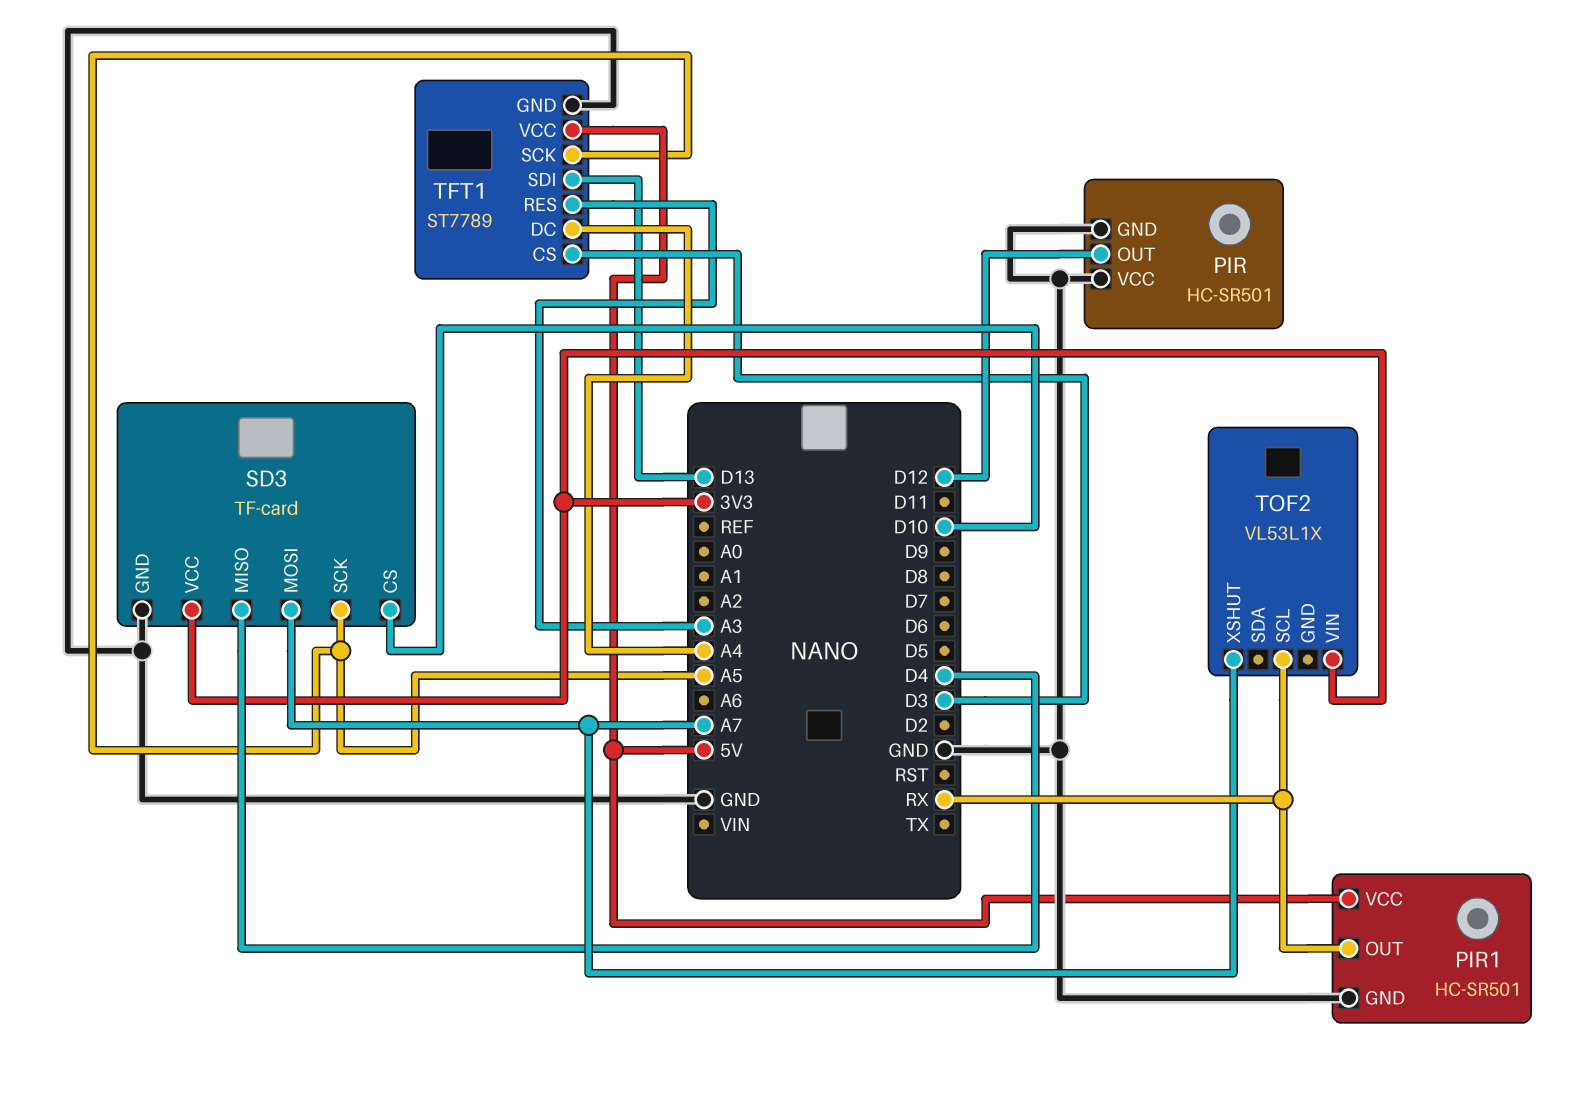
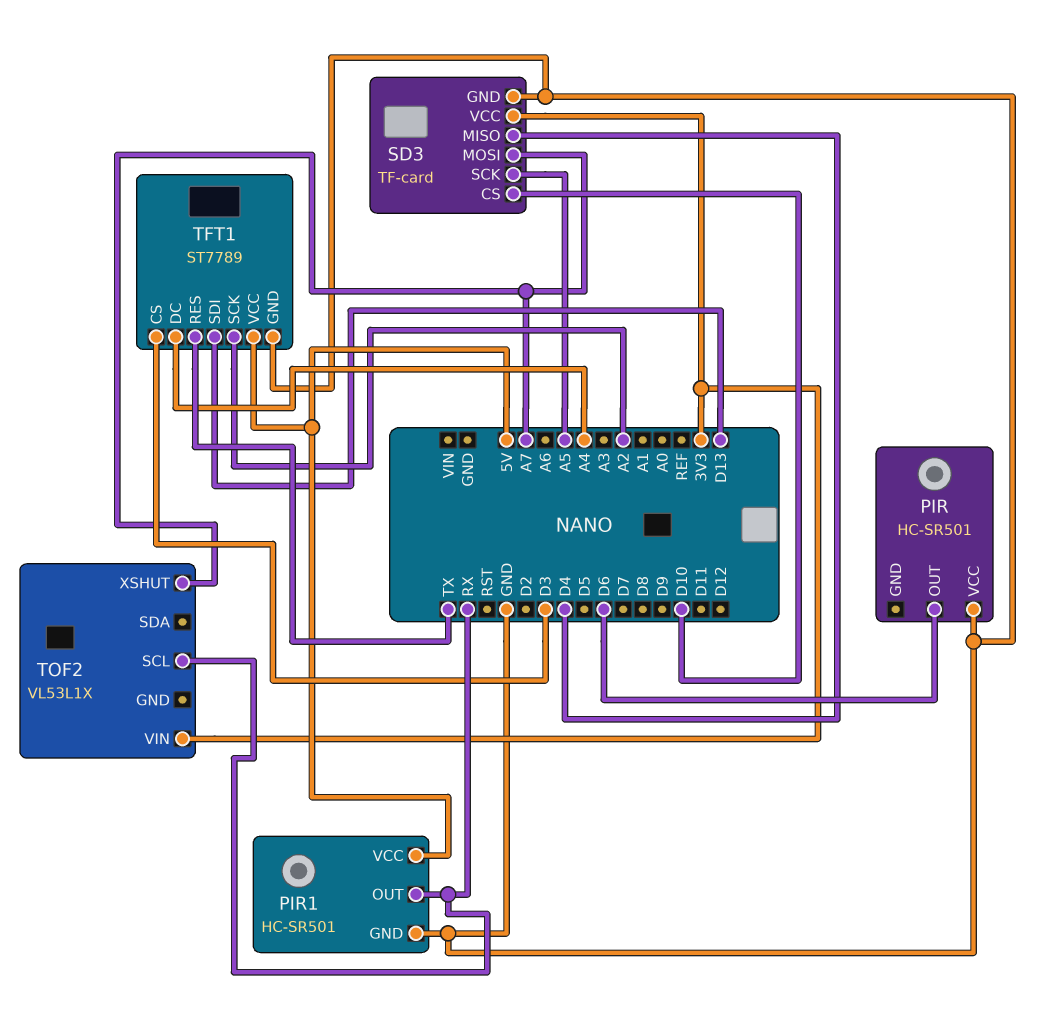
PIR pin GND: GND -> none
PIR pin OUT: D12 -> D6
TFT1 pin RES: A3 -> TX
TFT1 pin SCK: A5 -> A2

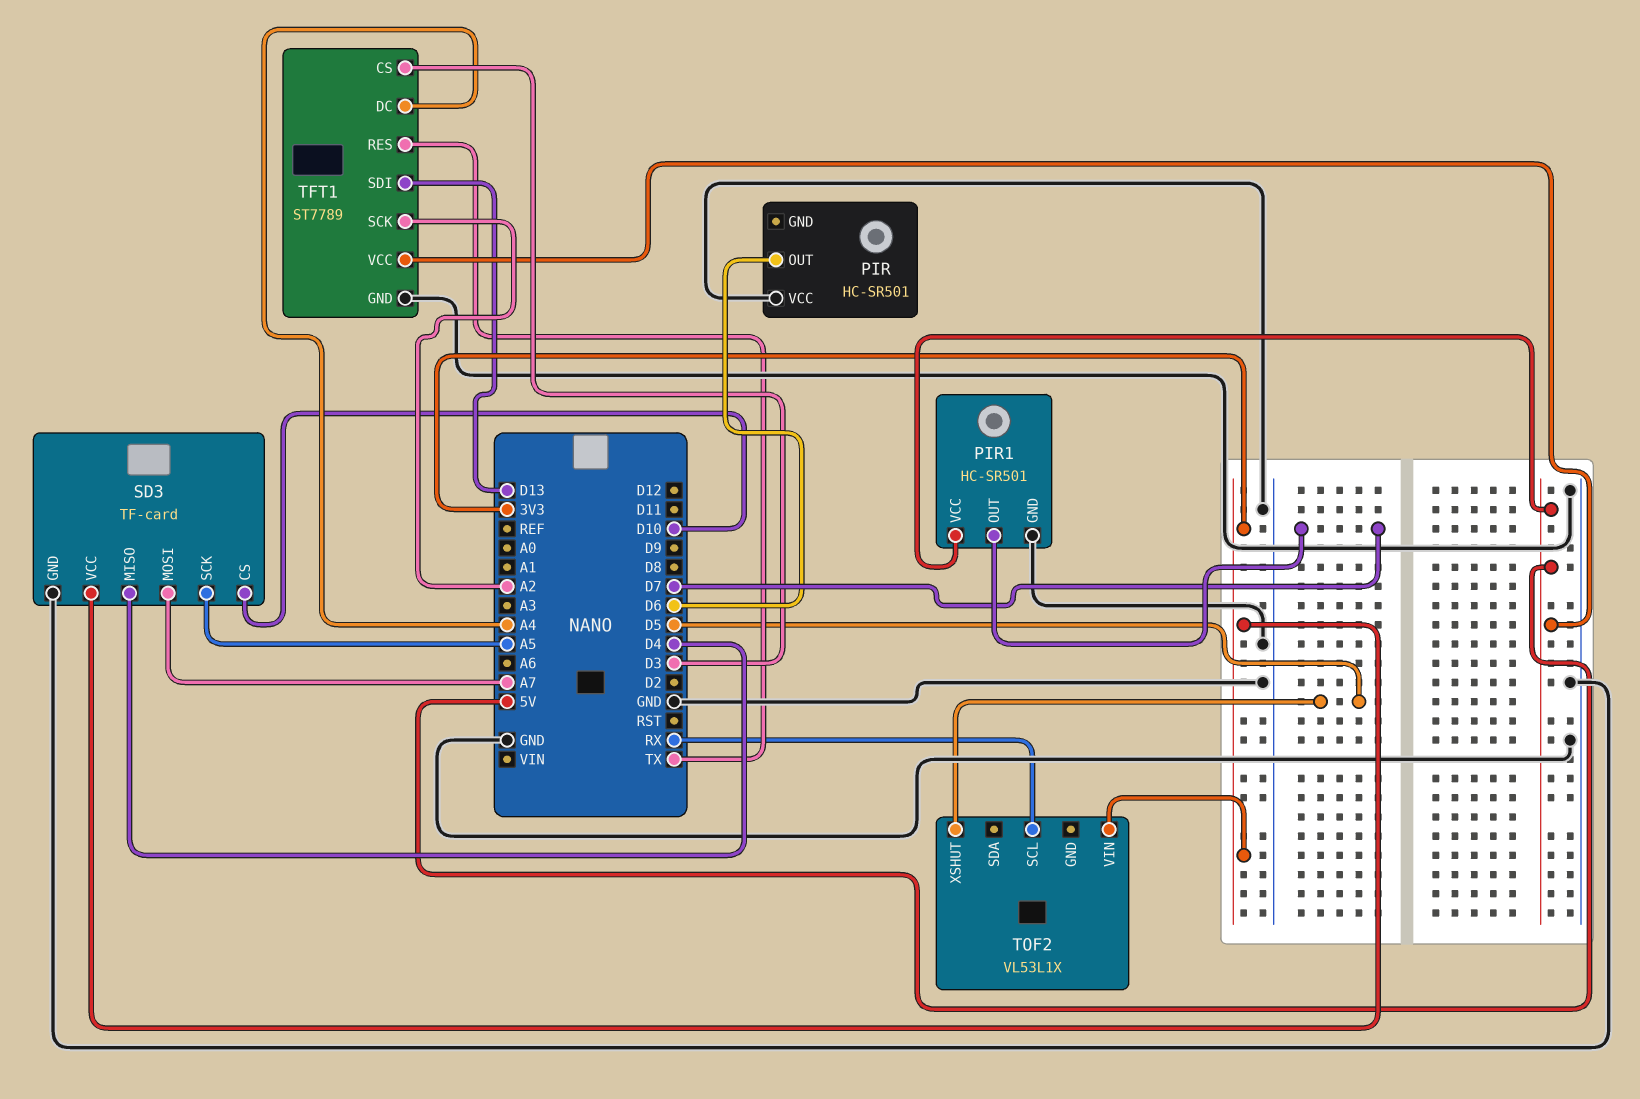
PIR1 pin OUT: RX -> D7
TOF2 pin XSHUT: A7 -> D5

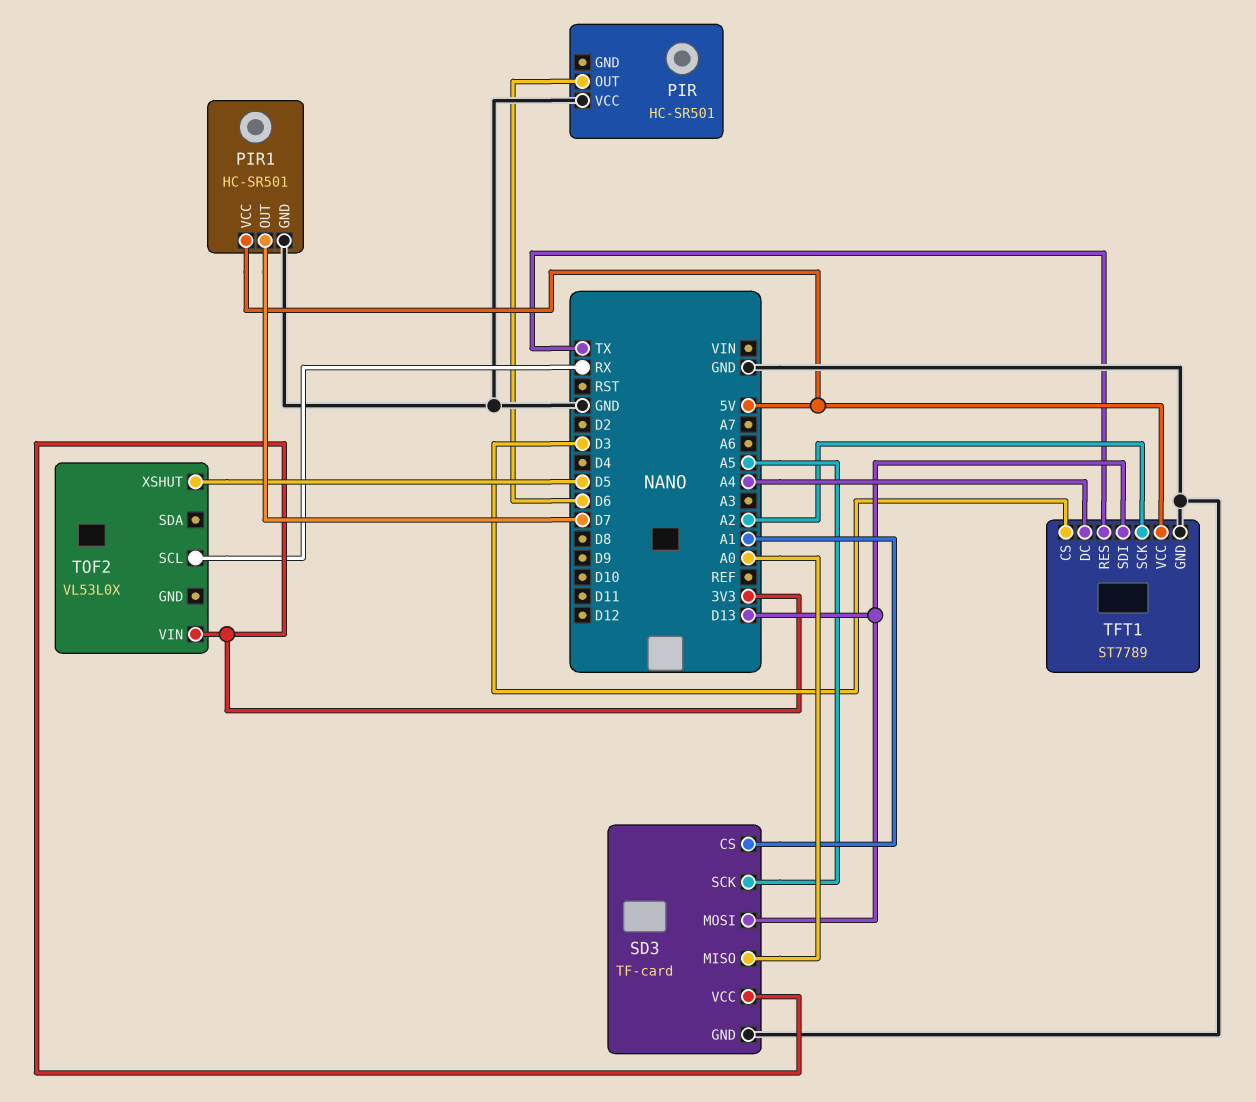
SD3 pin CS: D10 -> A1
SD3 pin MISO: D4 -> A0
SD3 pin MOSI: A7 -> D13
TOF2: VL53L1X -> VL53L0X

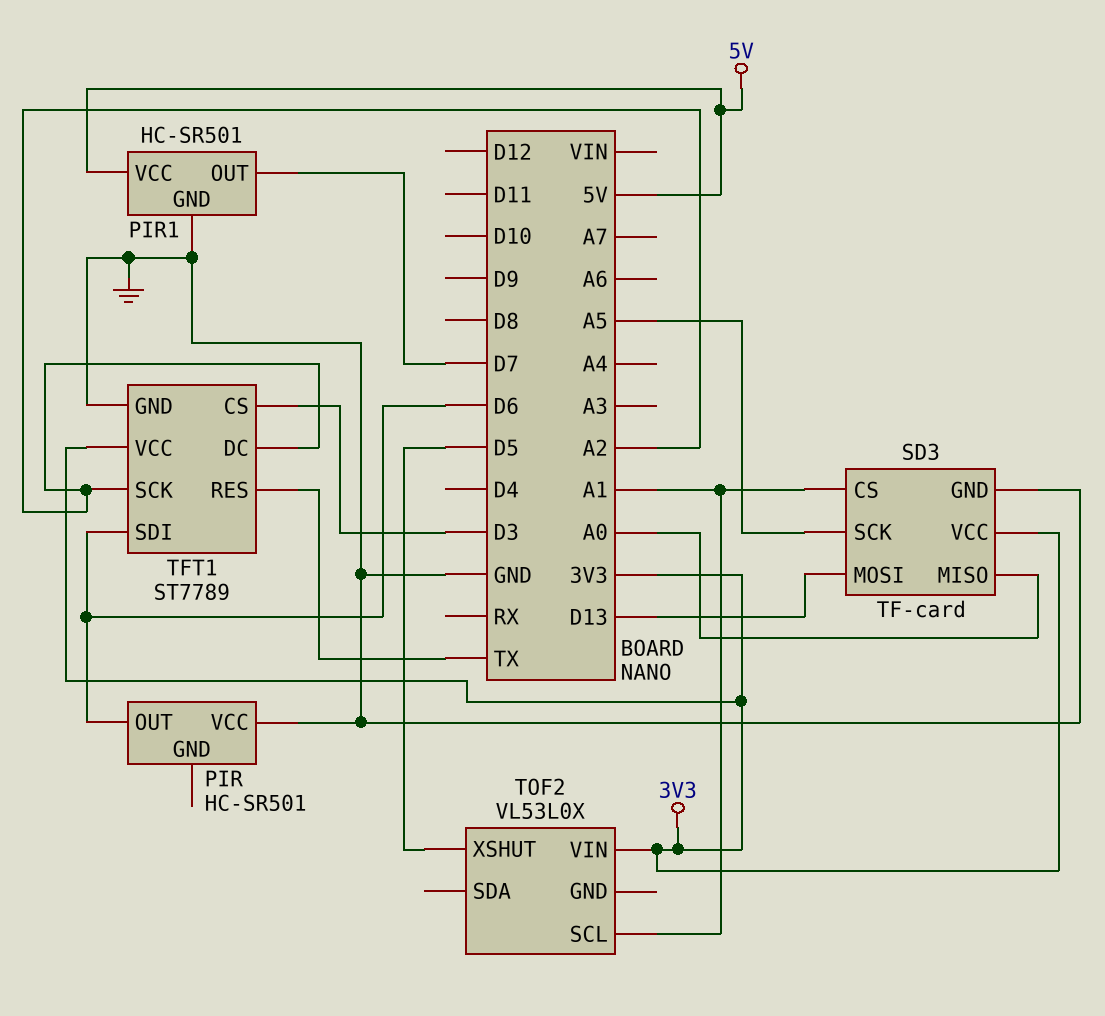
TFT1 pin DC: A4 -> A2
TFT1 pin SDI: D13 -> D6
TFT1 pin VCC: 5V -> 3V3
TOF2 pin SCL: RX -> A1

